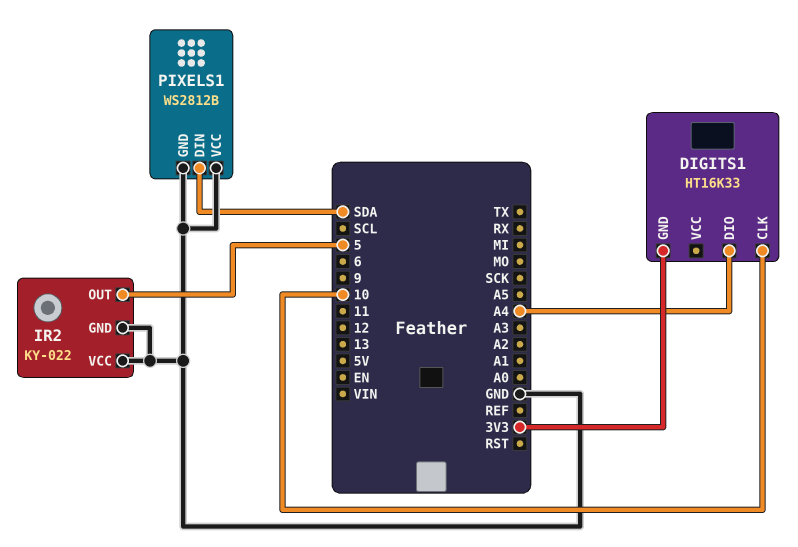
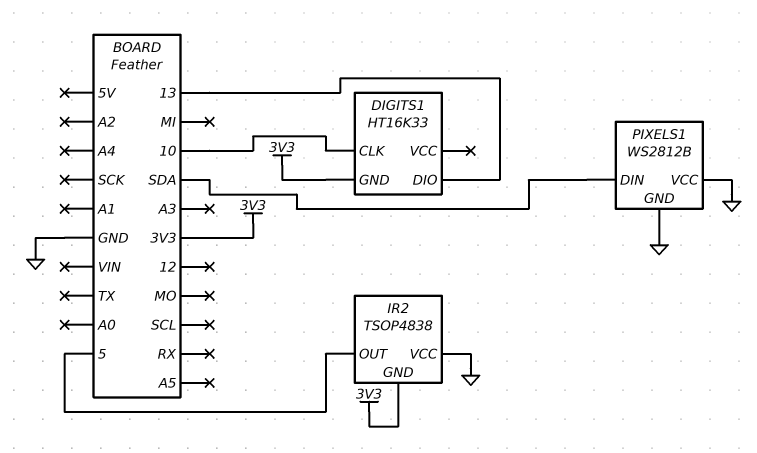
DIGITS1 pin DIO: A4 -> 13
IR2: KY-022 -> TSOP4838
IR2 pin GND: GND -> 3V3

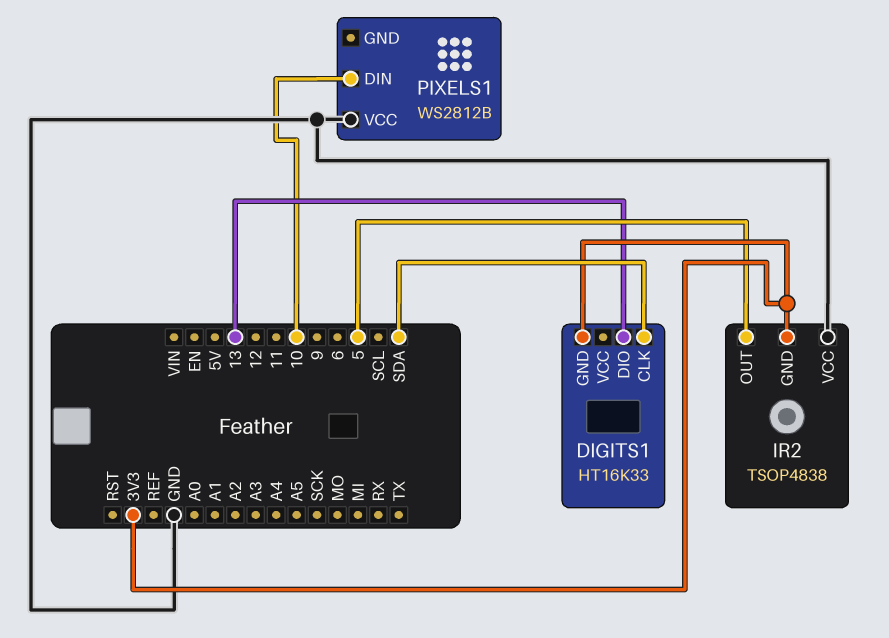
DIGITS1 pin CLK: 10 -> SDA
PIXELS1 pin DIN: SDA -> 10
PIXELS1 pin GND: GND -> none

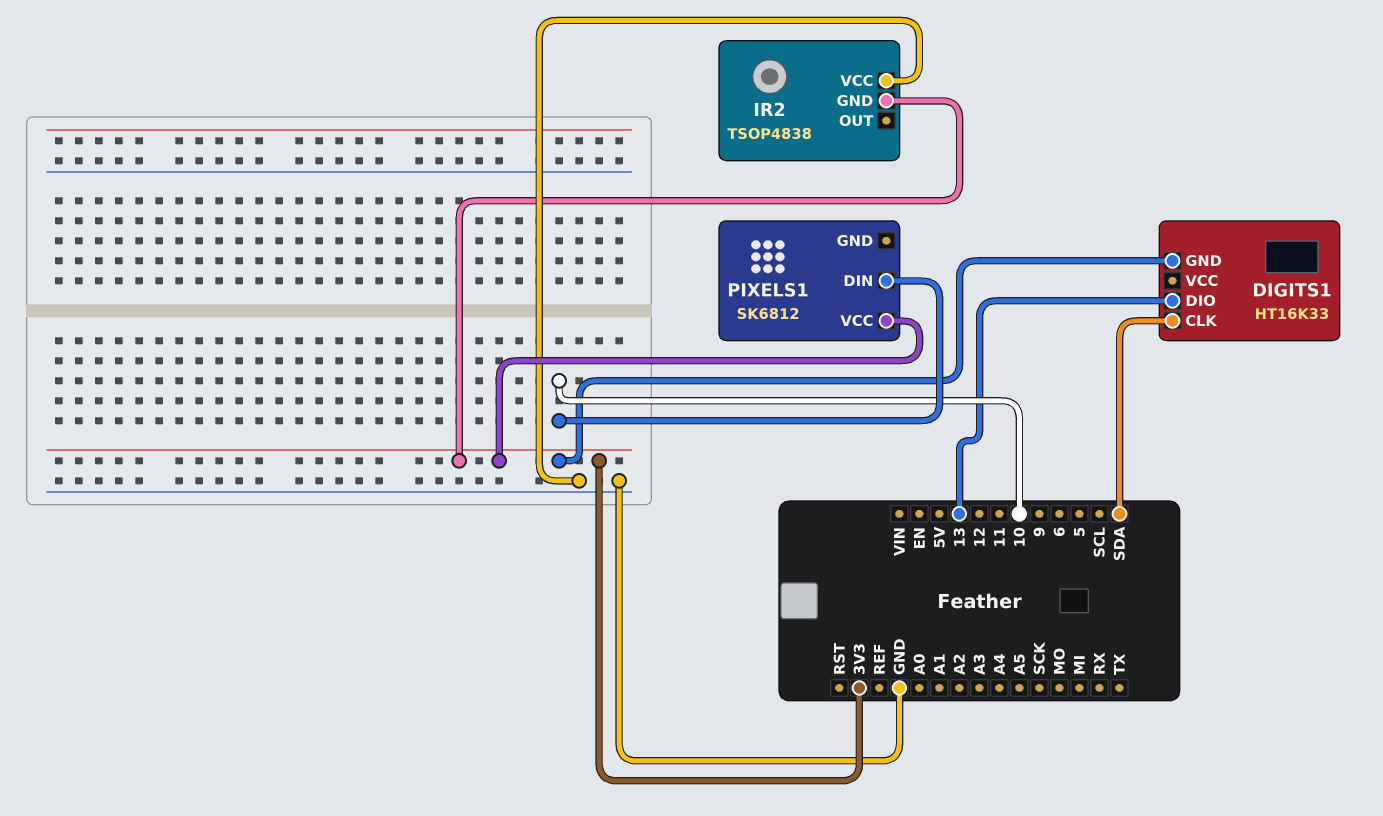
IR2 pin OUT: 5 -> none
PIXELS1: WS2812B -> SK6812
PIXELS1 pin VCC: GND -> 3V3

